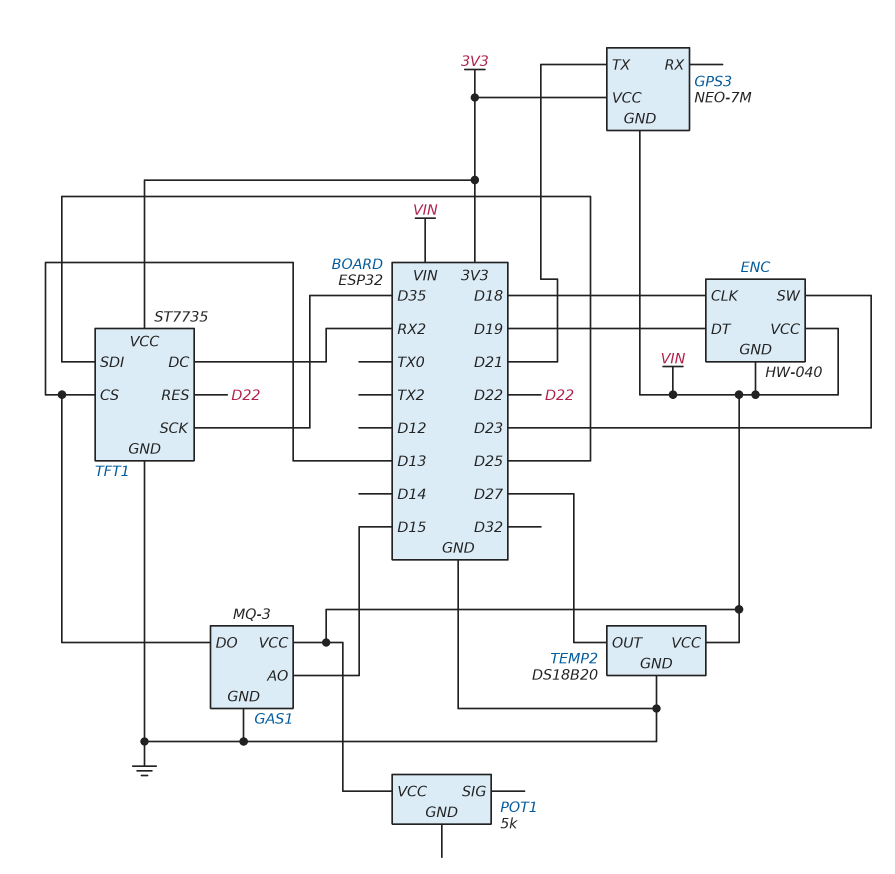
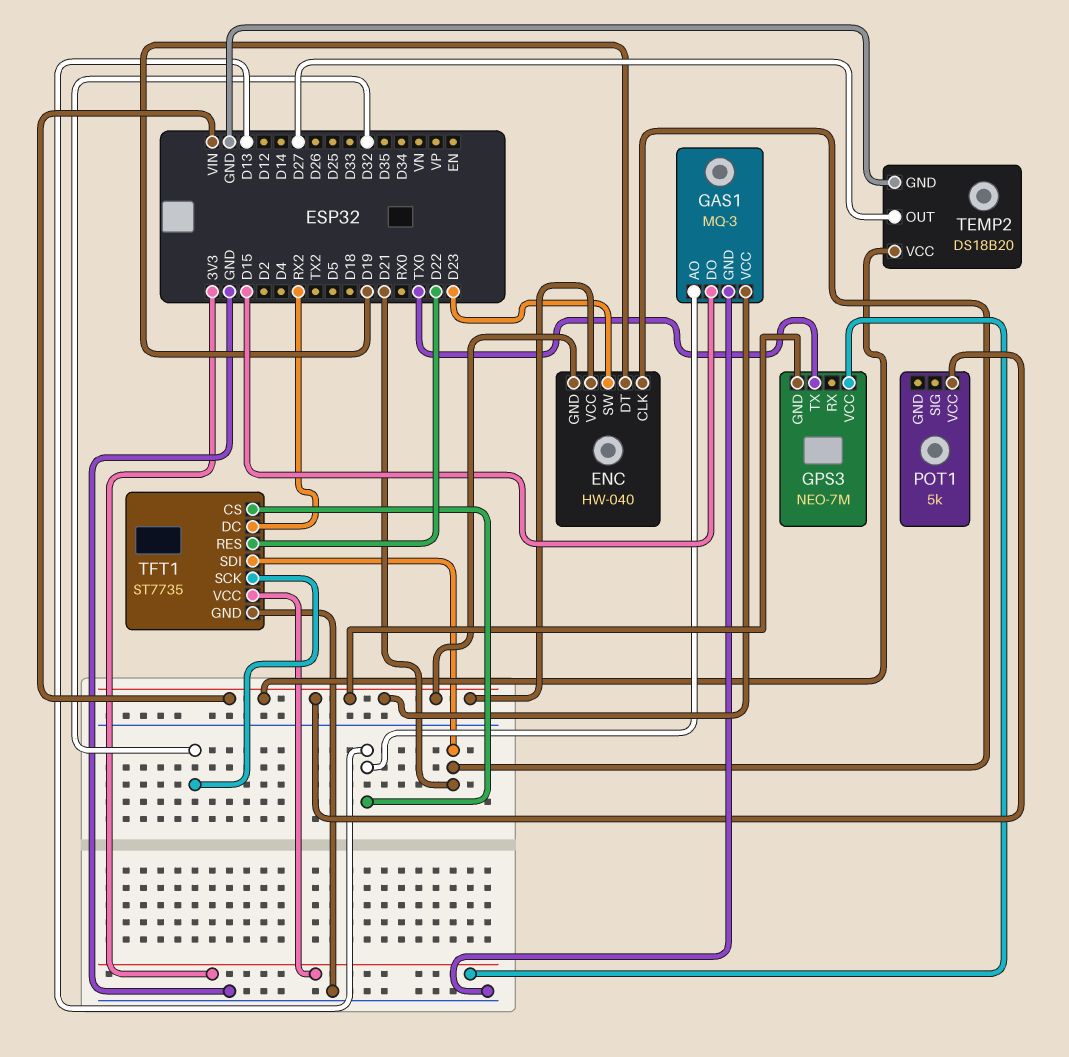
ENC pin CLK: D18 -> D21
GAS1 pin AO: D15 -> D13
GAS1 pin DO: D13 -> D15
GPS3 pin TX: D21 -> TX0
TFT1 pin SCK: D35 -> D32
TFT1 pin SDI: D25 -> D21

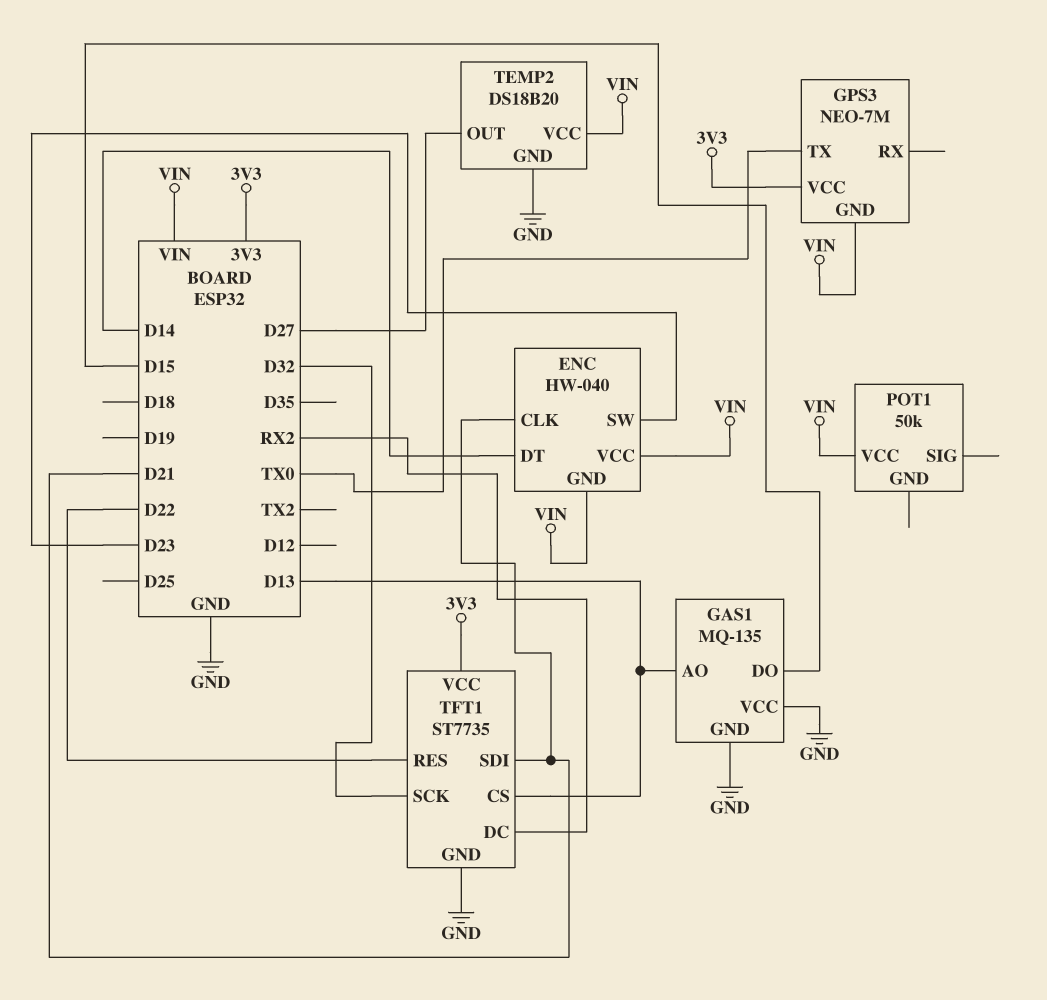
ENC pin DT: D19 -> D14
GAS1: MQ-3 -> MQ-135
GAS1 pin VCC: VIN -> GND
POT1: 5k -> 50k

